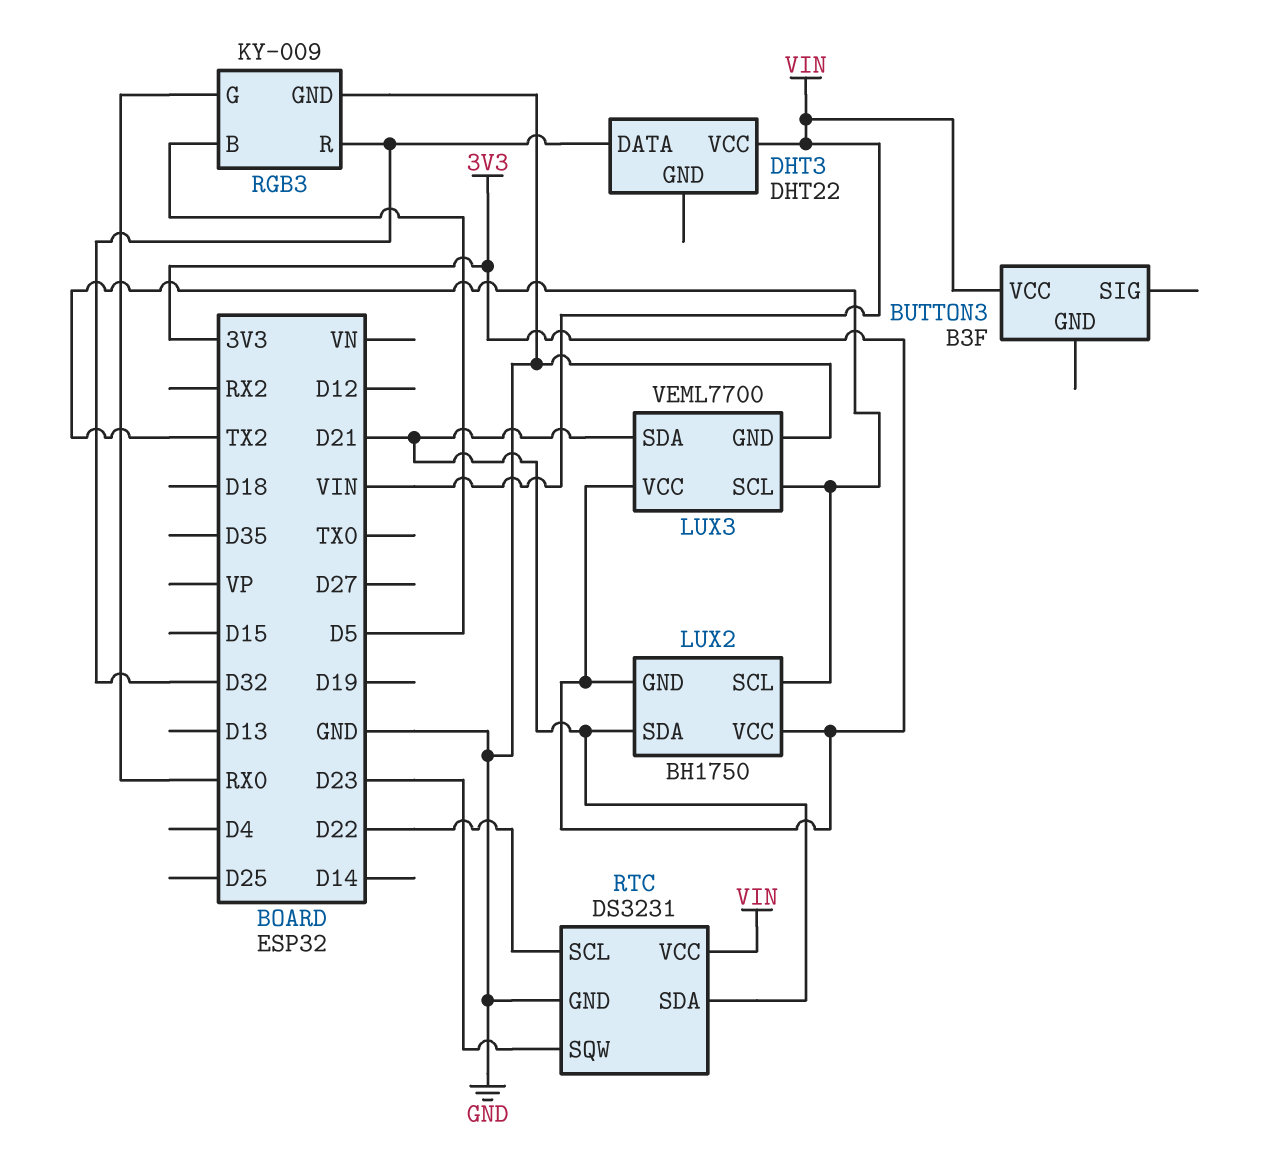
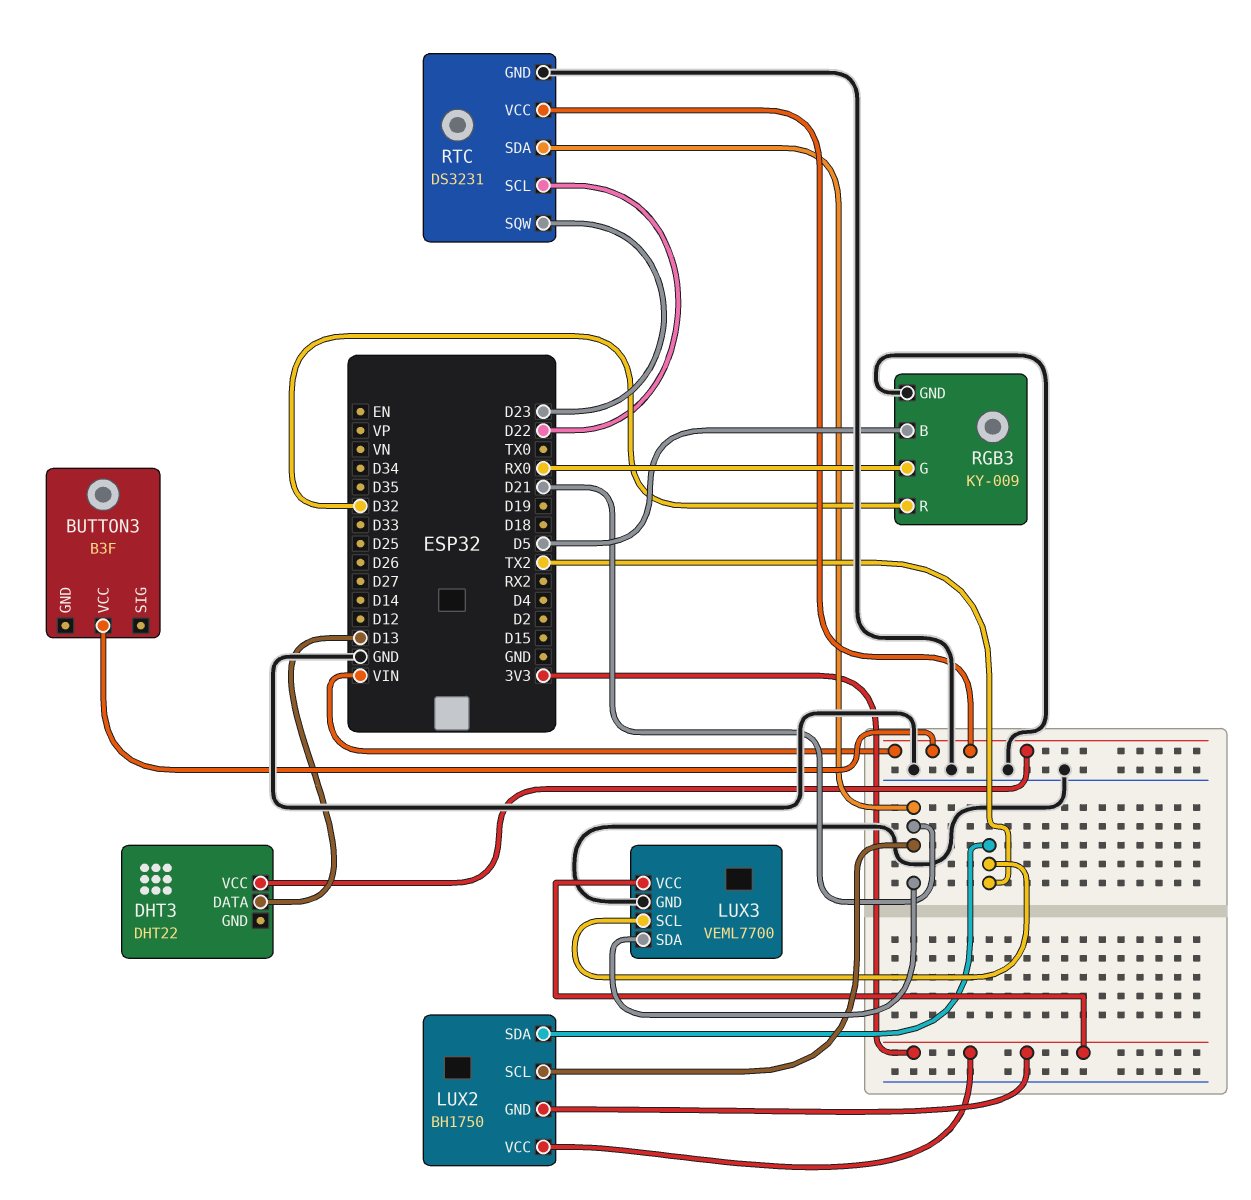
DHT3 pin DATA: D32 -> D13
LUX2 pin SCL: TX2 -> D21
LUX2 pin SDA: D21 -> TX2

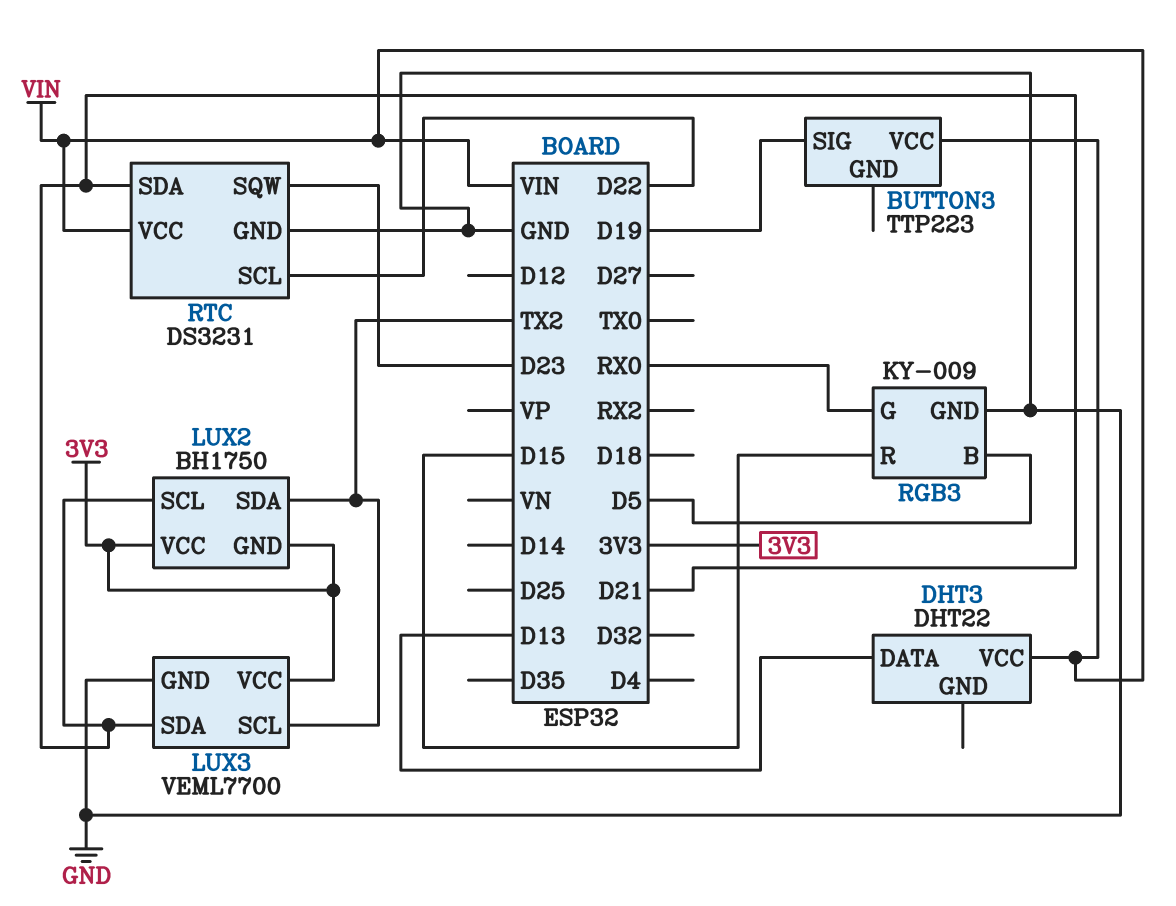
BUTTON3: B3F -> TTP223
BUTTON3 pin SIG: none -> D19
RGB3 pin R: D32 -> D15

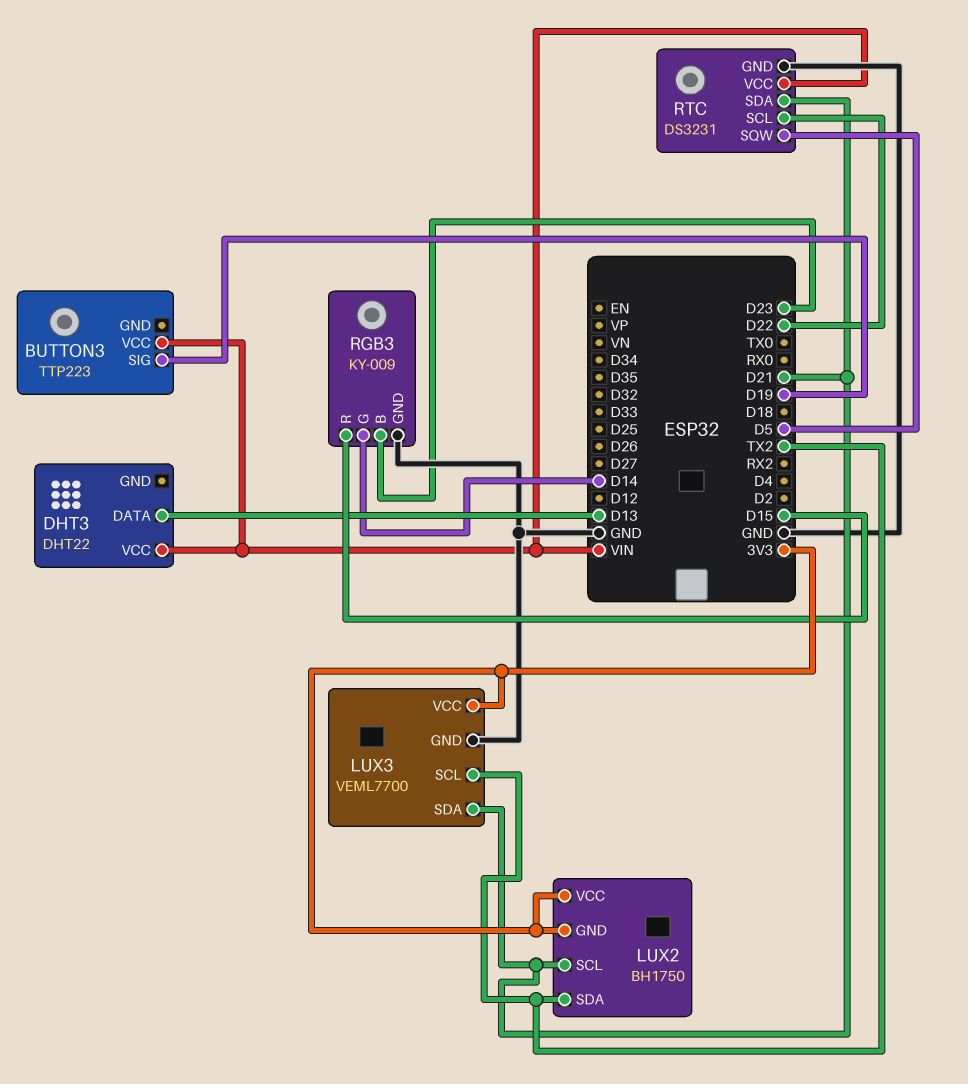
RGB3 pin B: D5 -> D23
RGB3 pin G: RX0 -> D14
RTC pin SQW: D23 -> D5

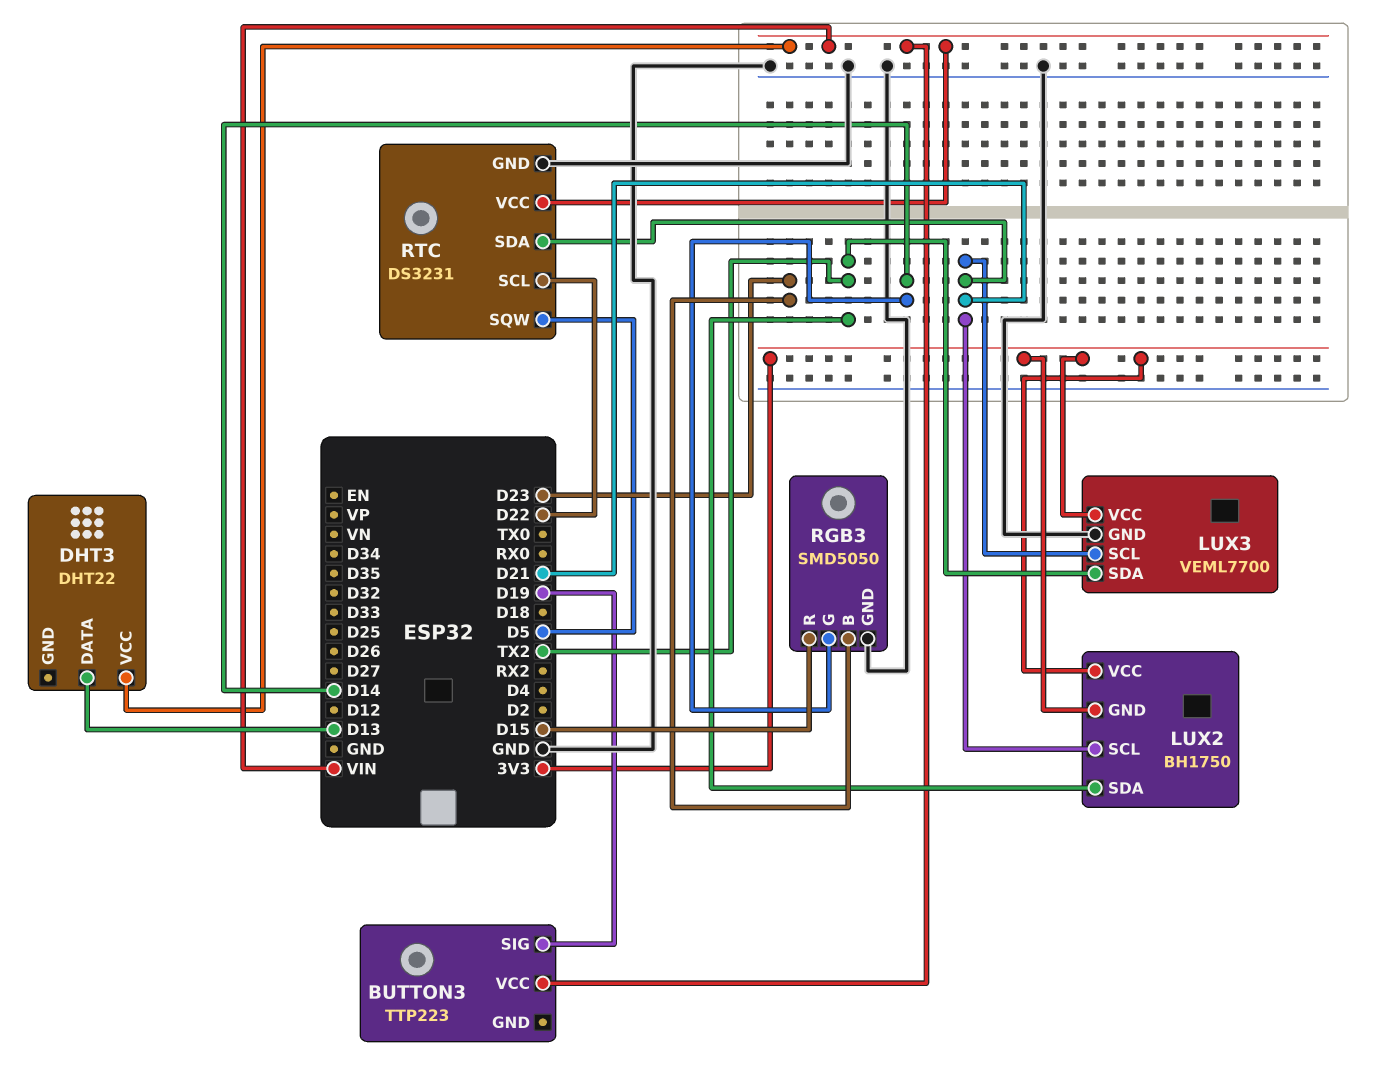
LUX3 pin SCL: TX2 -> D21
LUX3 pin SDA: D21 -> TX2
RGB3: KY-009 -> SMD5050

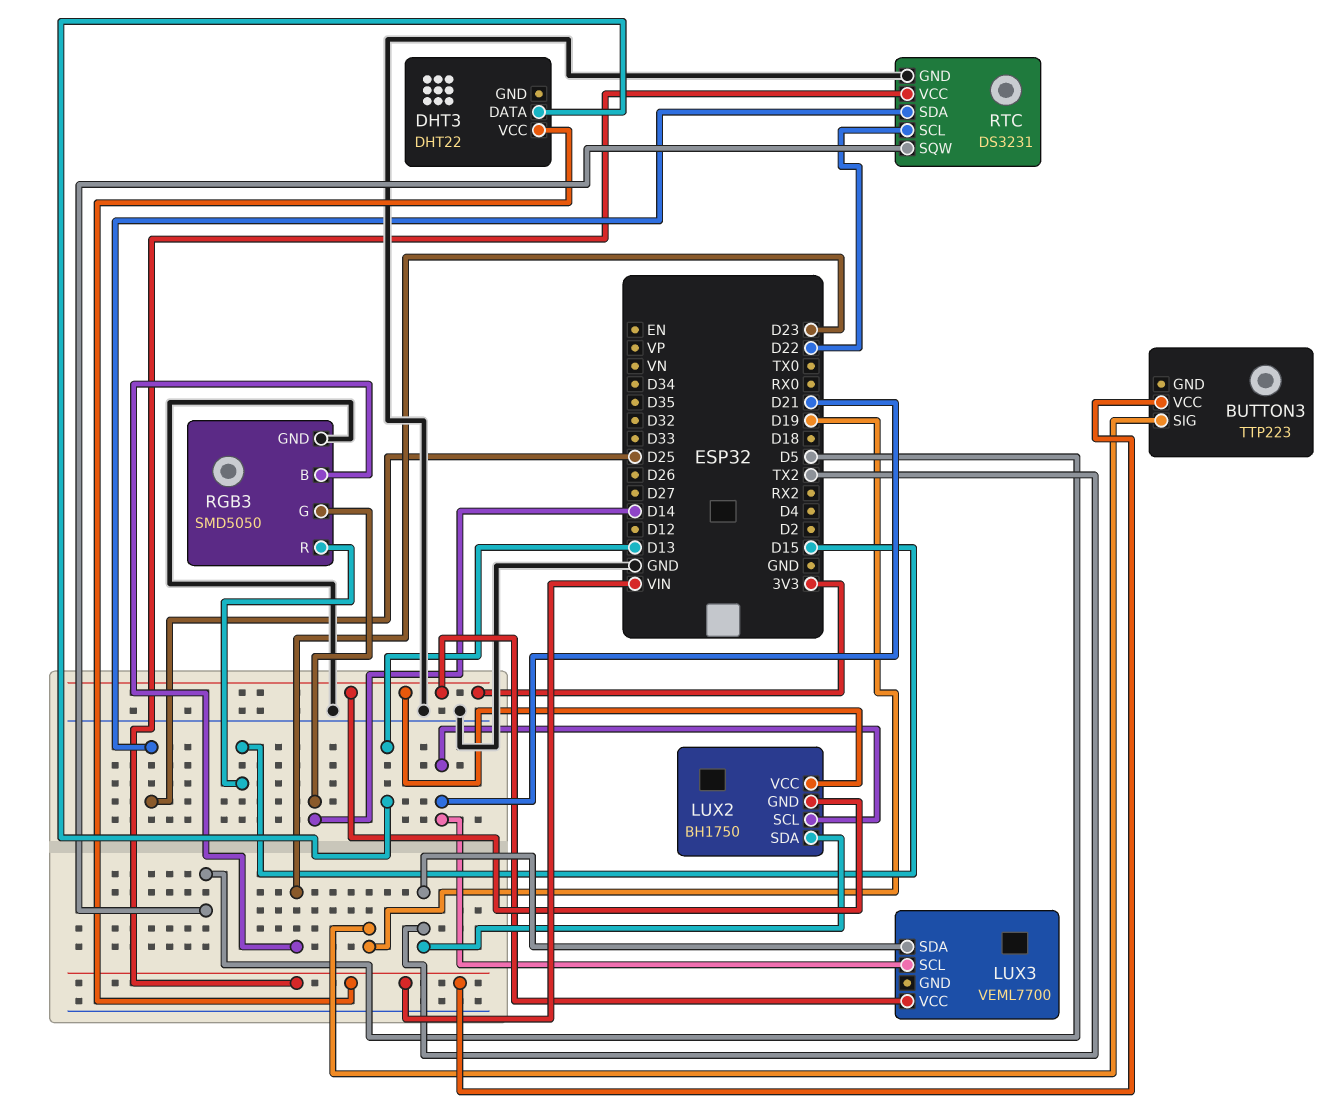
LUX3 pin GND: GND -> none
RTC pin SDA: D21 -> D25

